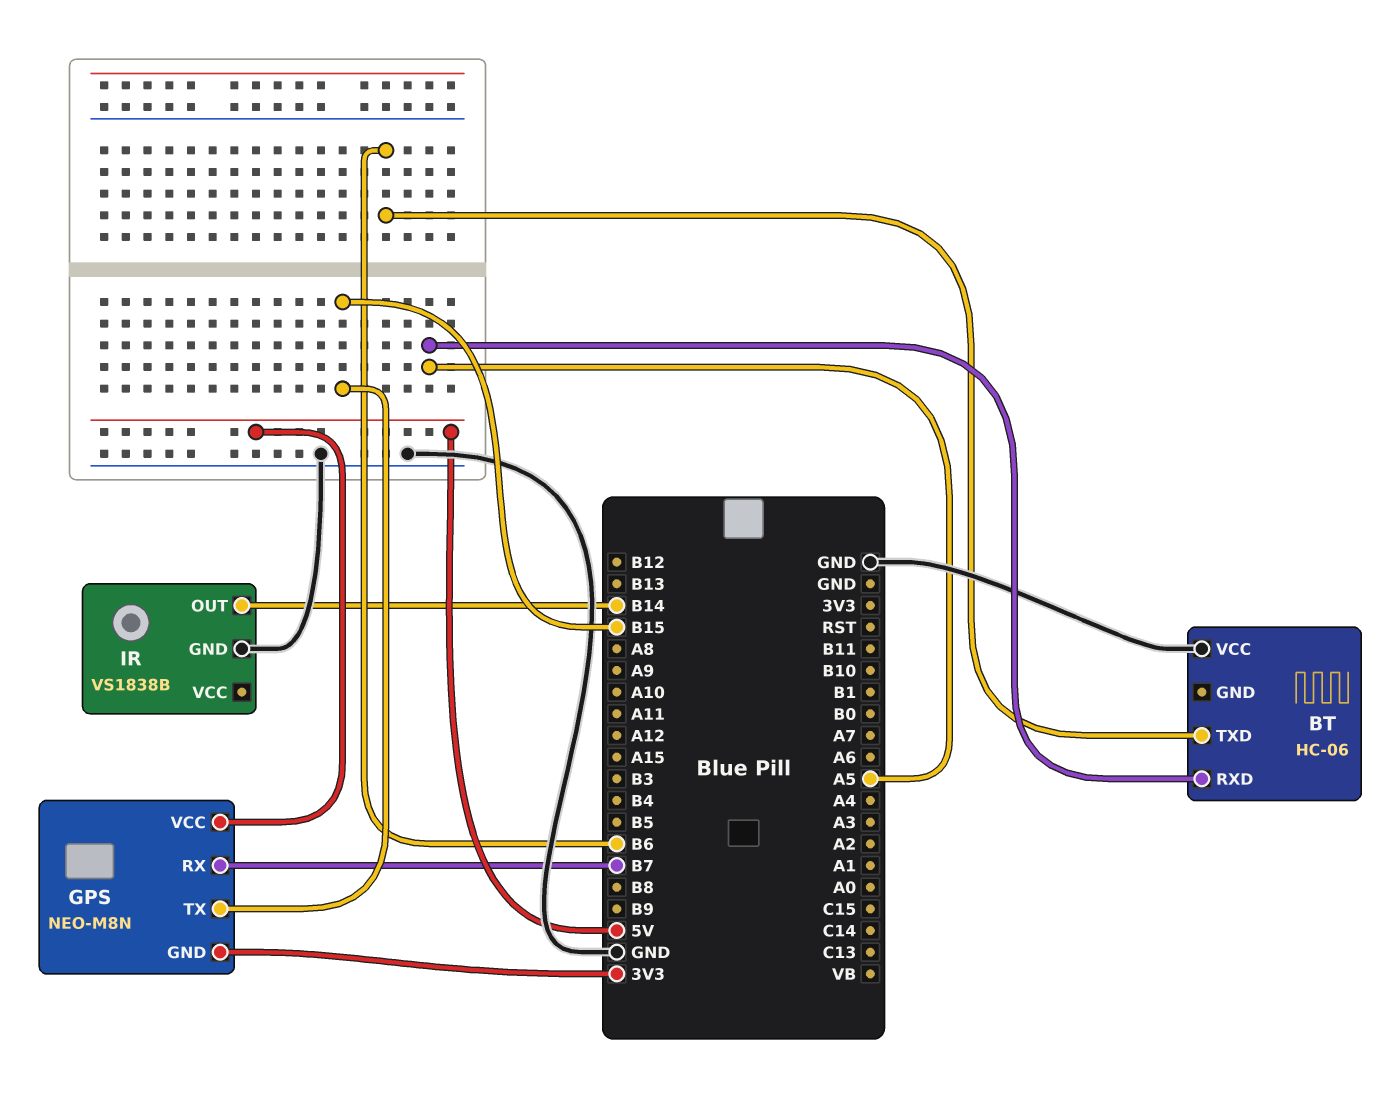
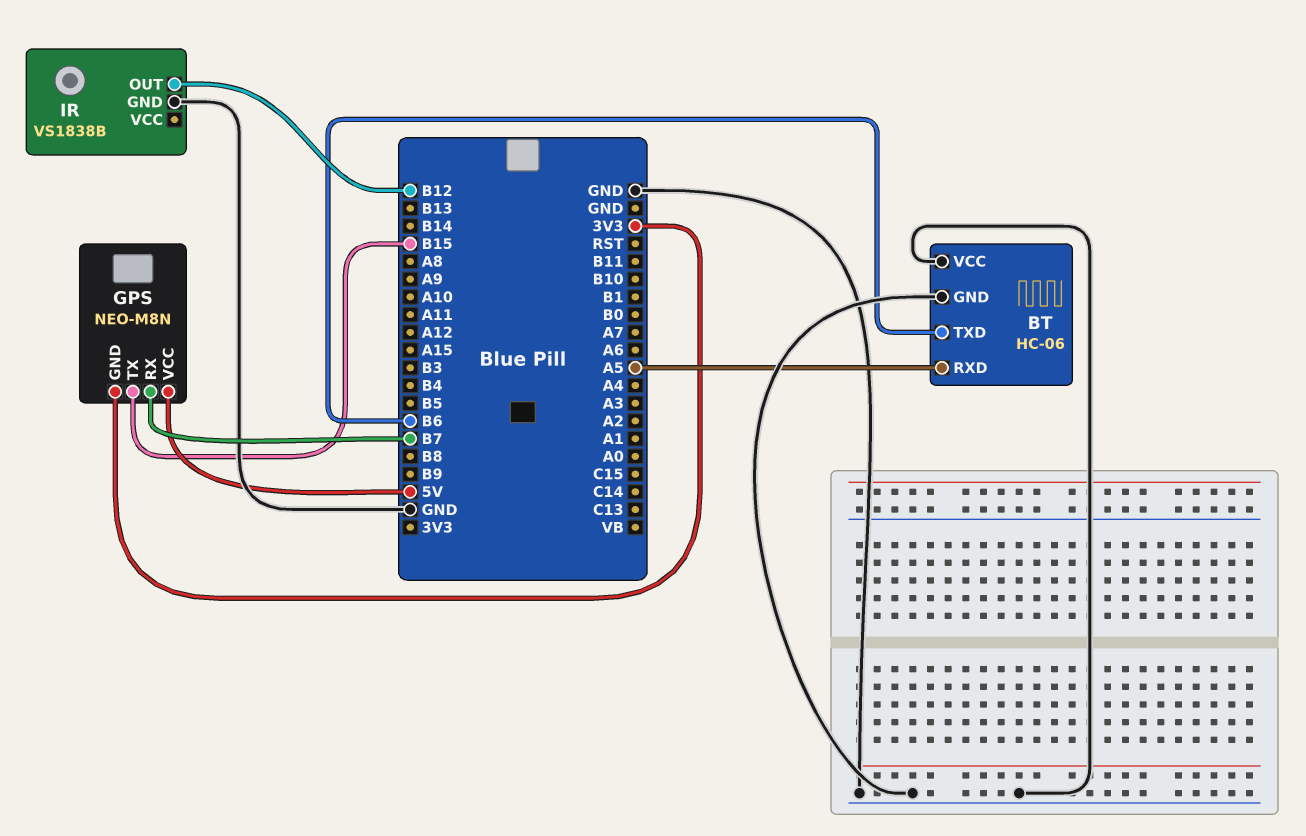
BT pin GND: none -> GND
IR pin OUT: B14 -> B12

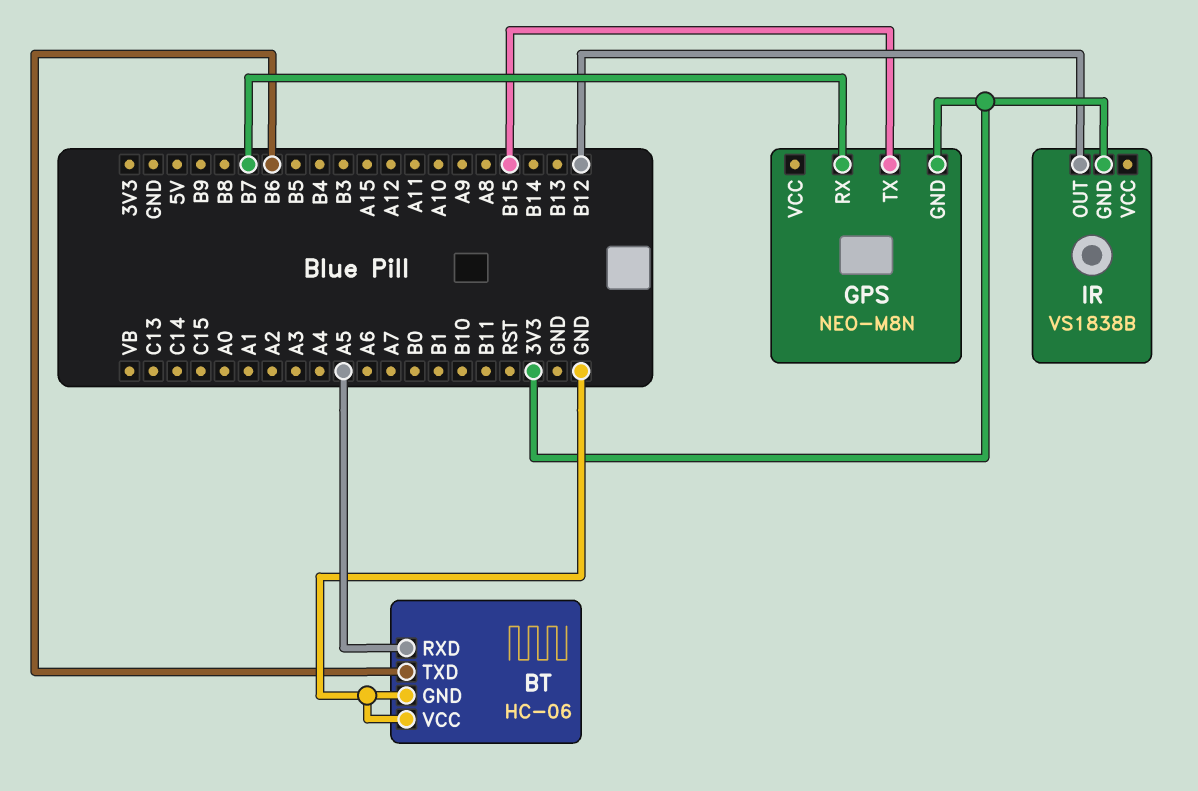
GPS pin VCC: 5V -> none
IR pin GND: GND -> 3V3

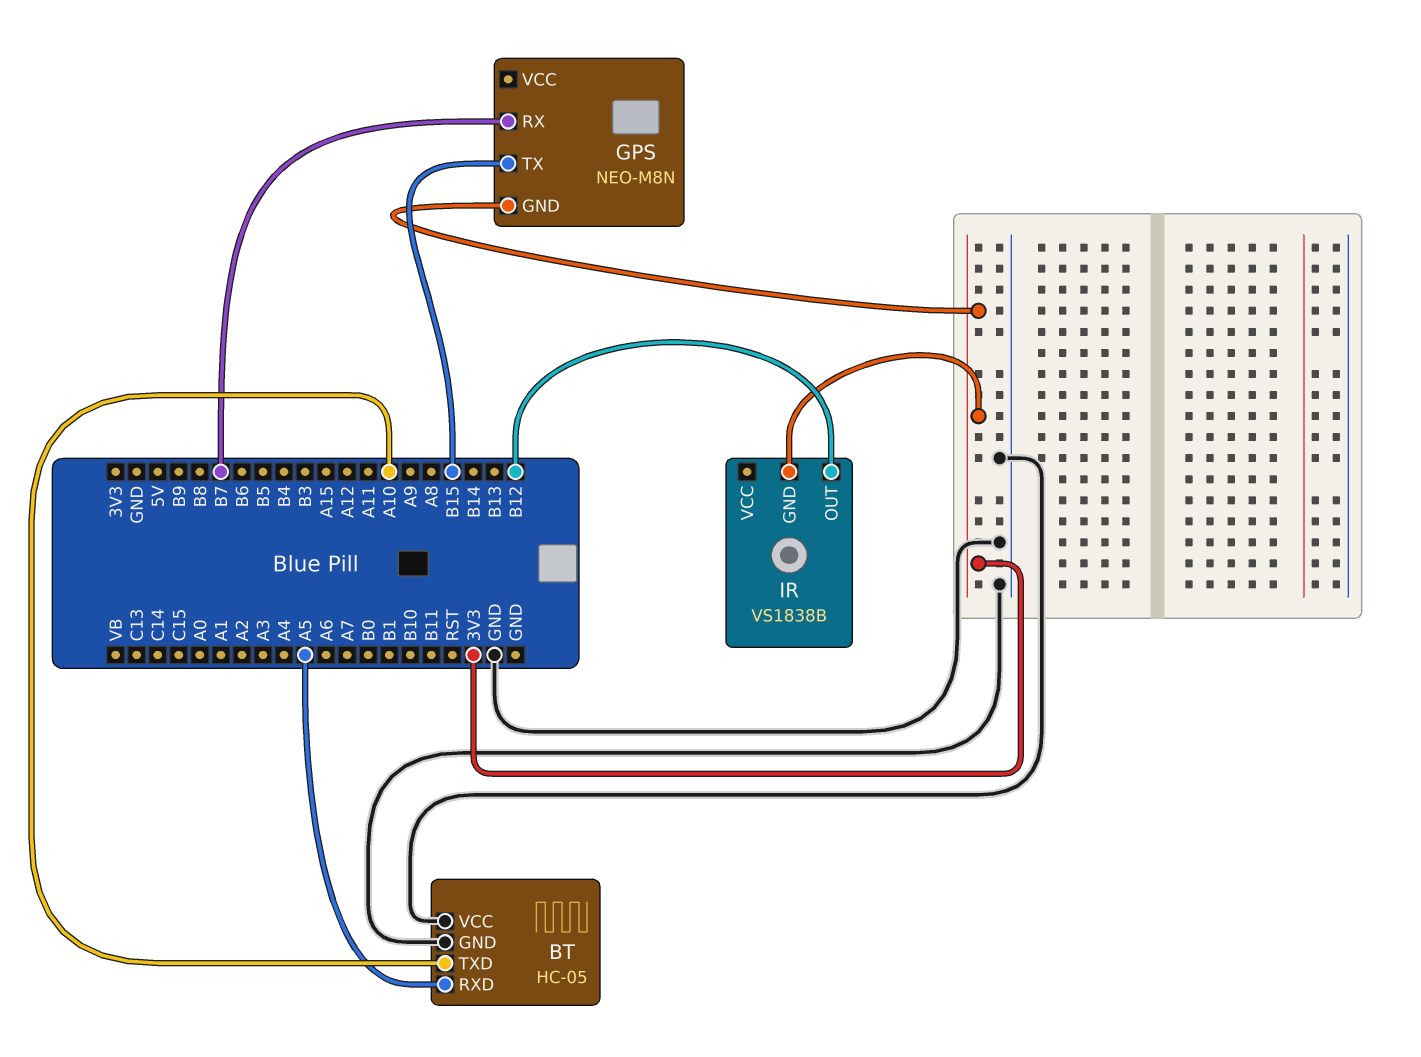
BT: HC-06 -> HC-05
BT pin TXD: B6 -> A10

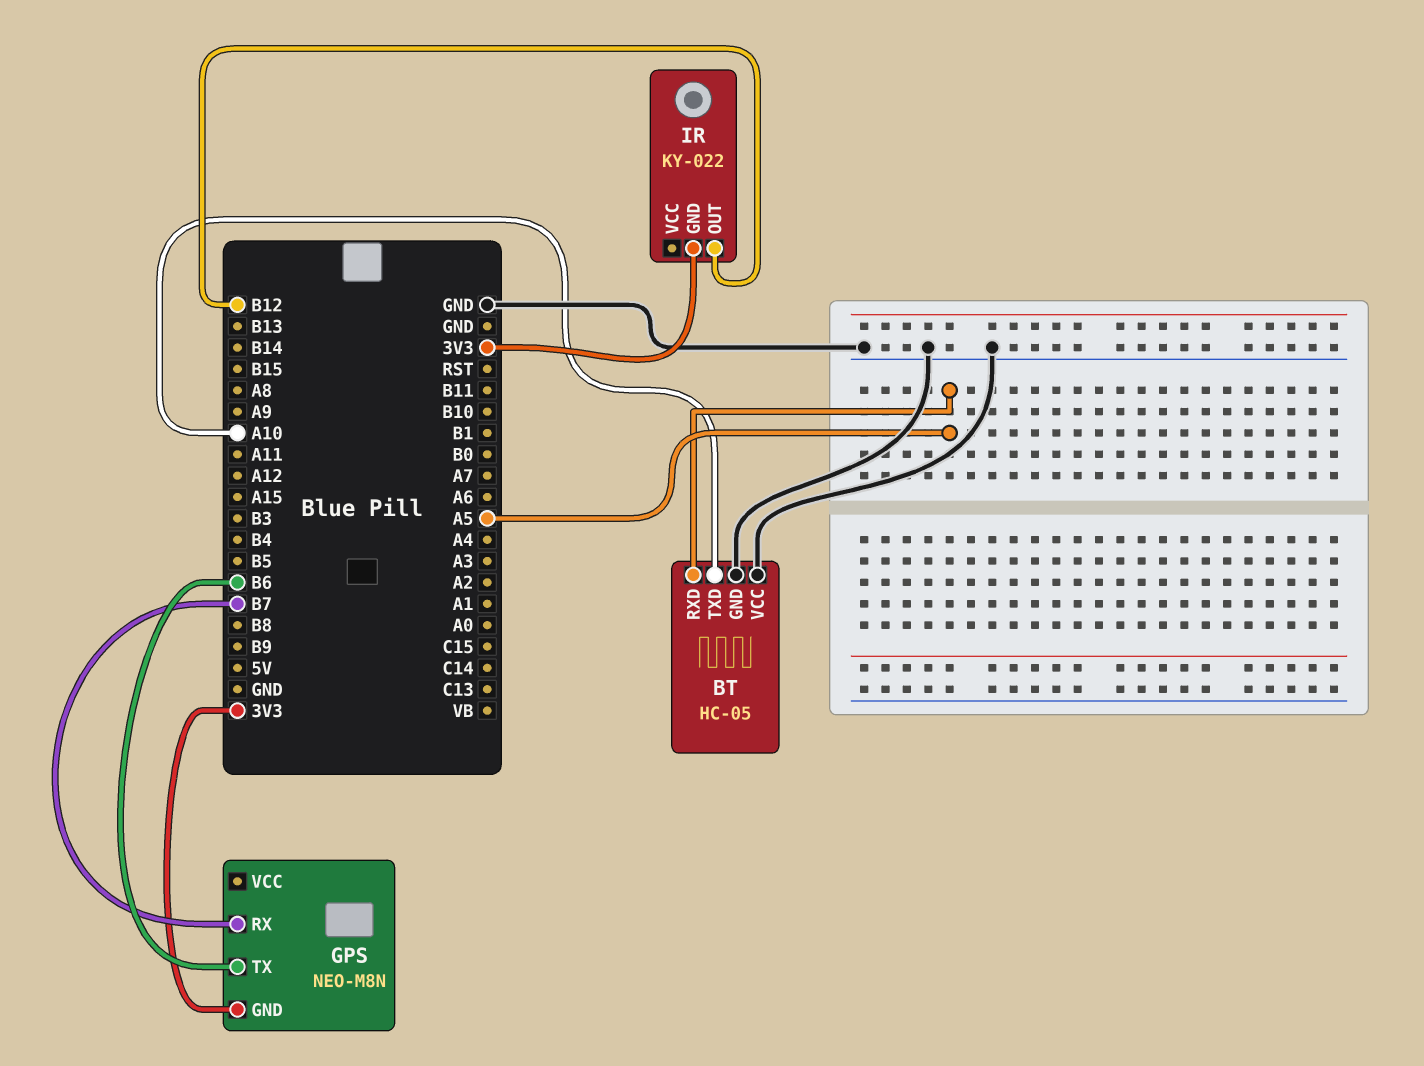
GPS pin TX: B15 -> B6
IR: VS1838B -> KY-022

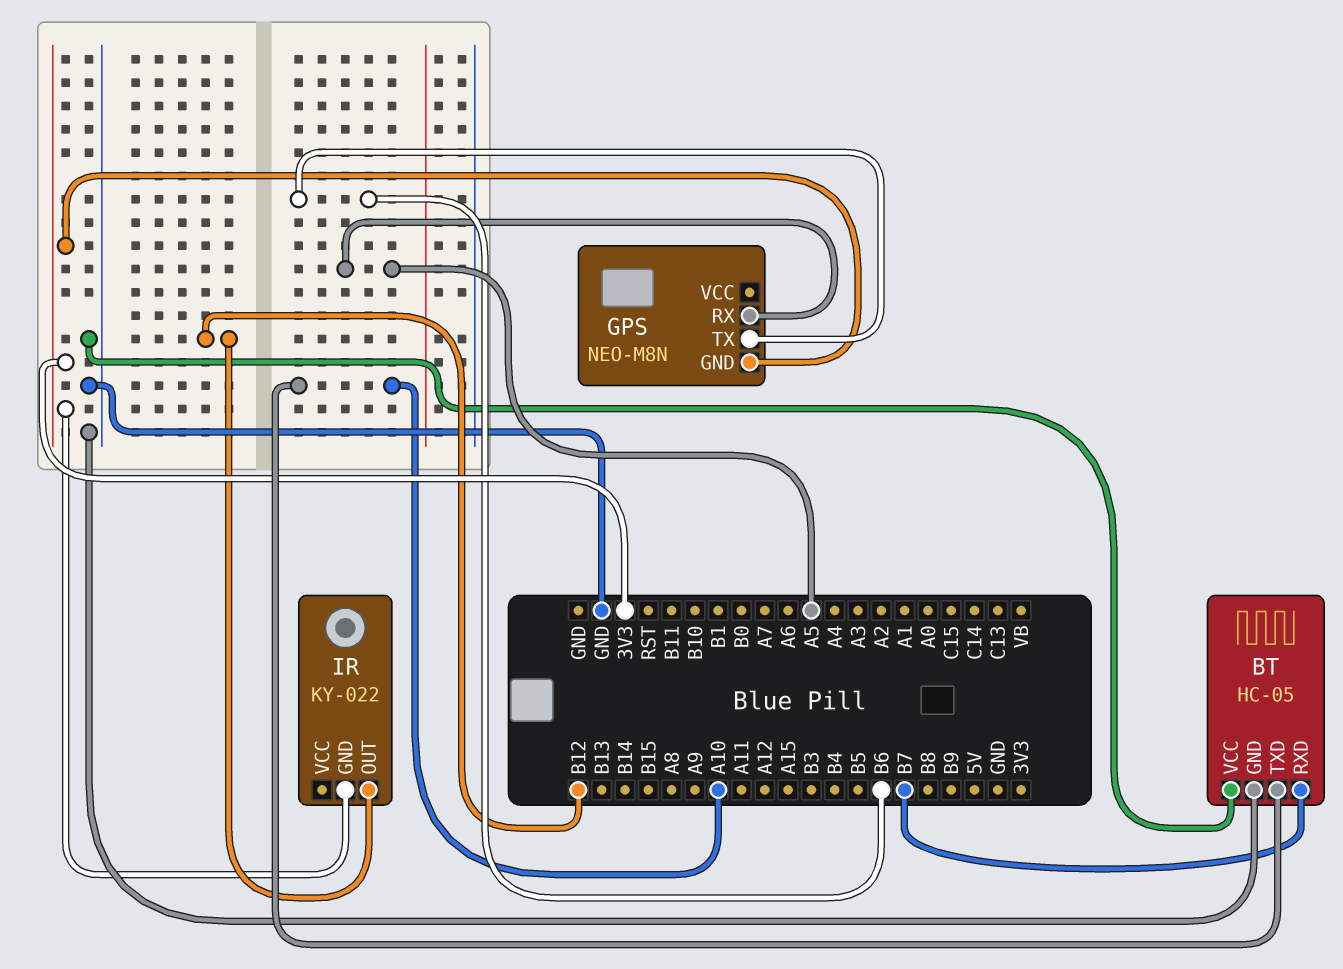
BT pin RXD: A5 -> B7
GPS pin RX: B7 -> A5

